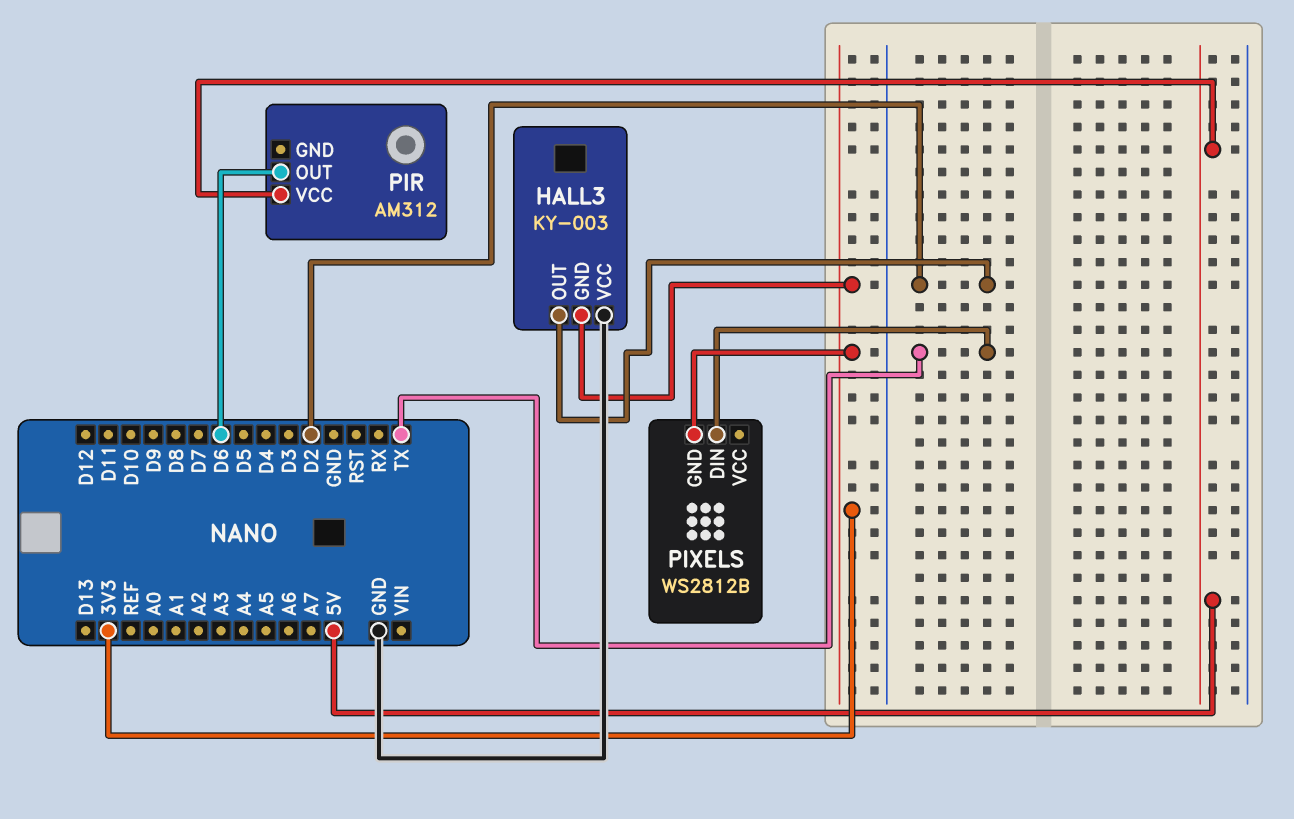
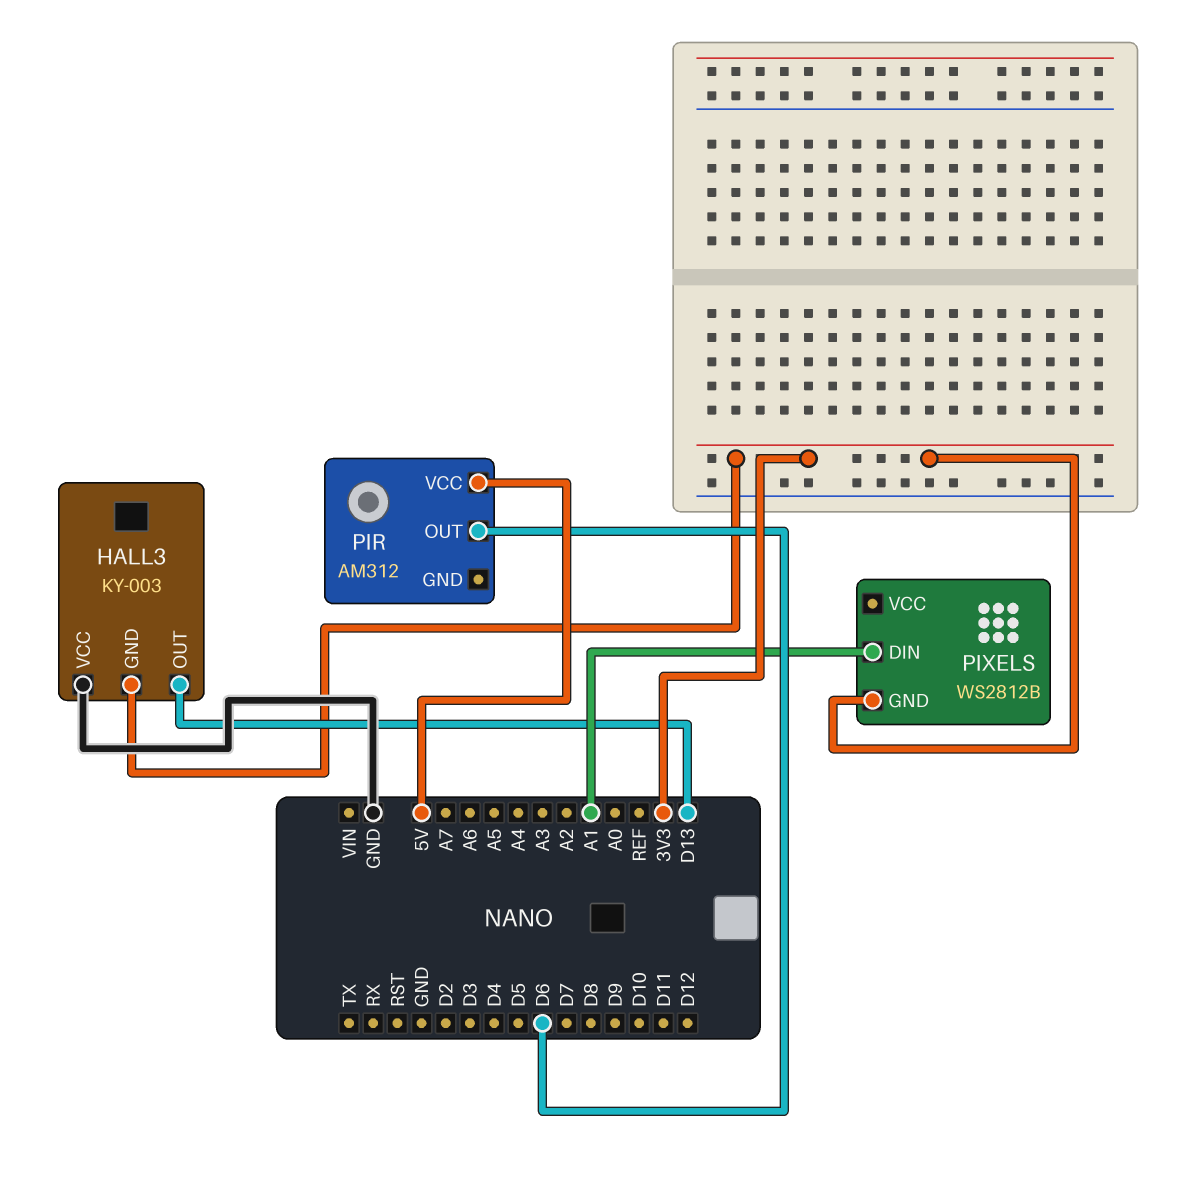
HALL3 pin OUT: D2 -> D13
PIXELS pin DIN: TX -> A1

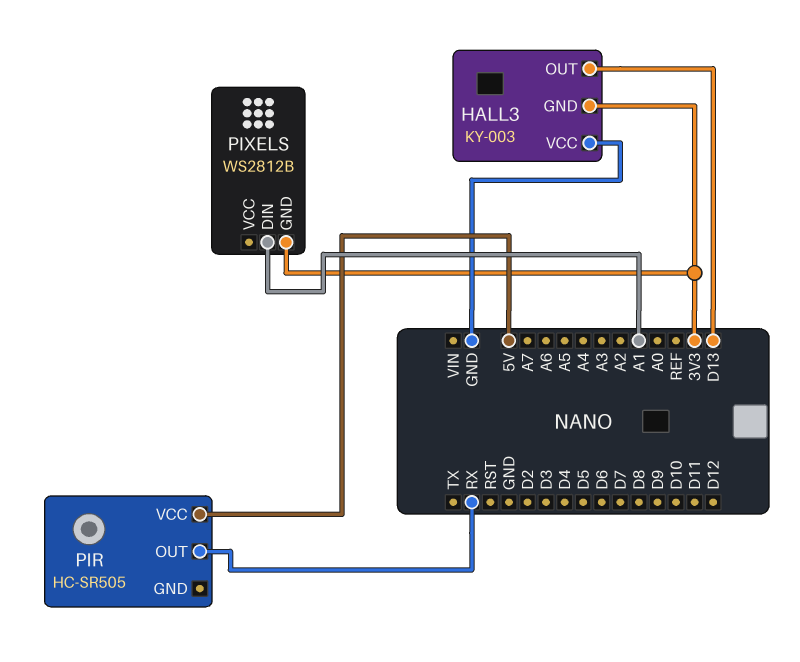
PIR: AM312 -> HC-SR505
PIR pin OUT: D6 -> RX

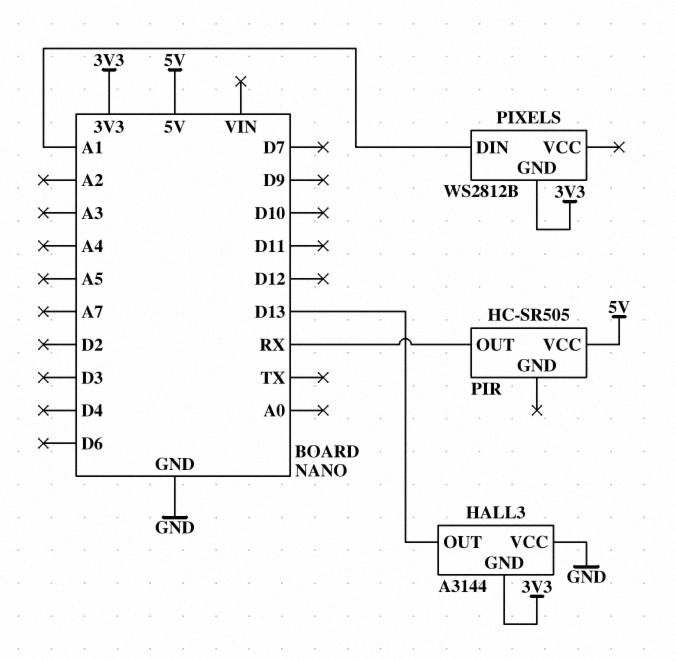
HALL3: KY-003 -> A3144

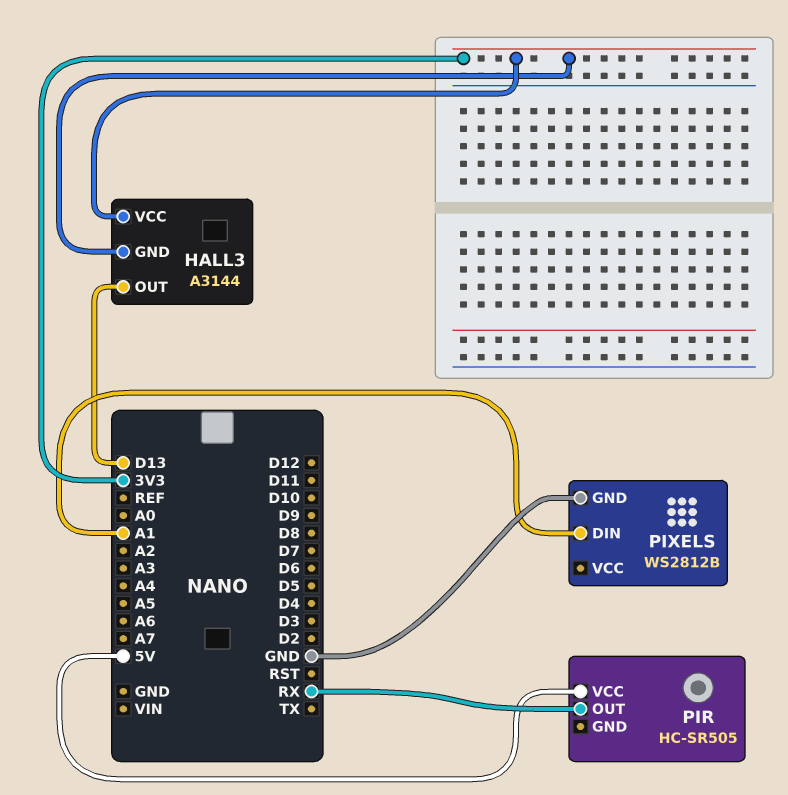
HALL3 pin VCC: GND -> 3V3
PIXELS pin GND: 3V3 -> GND

